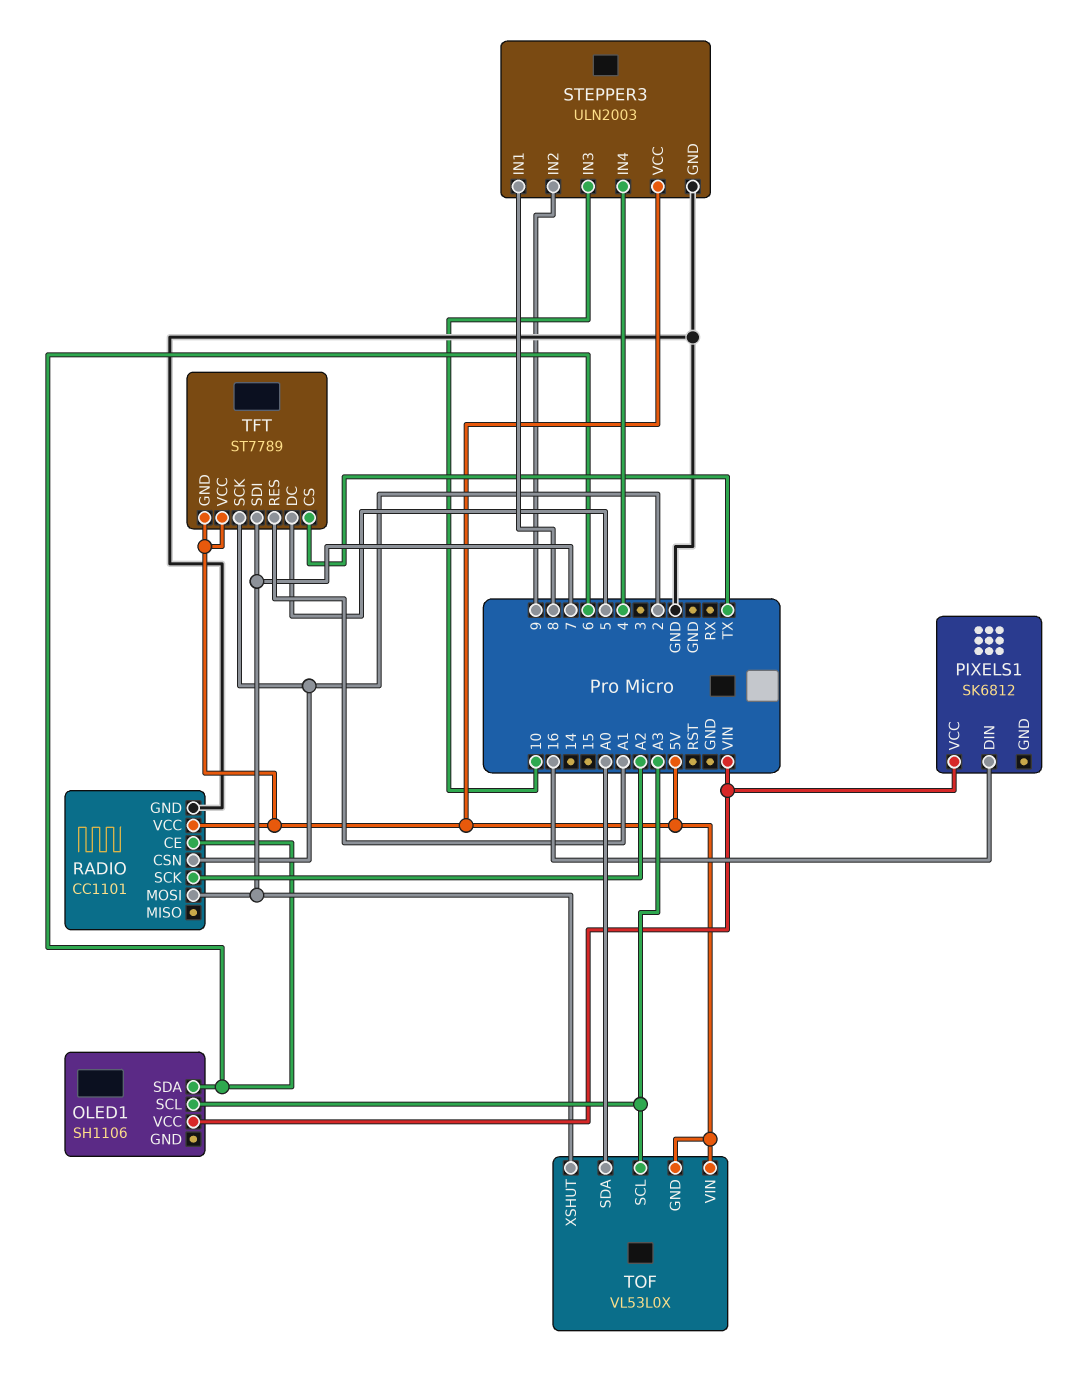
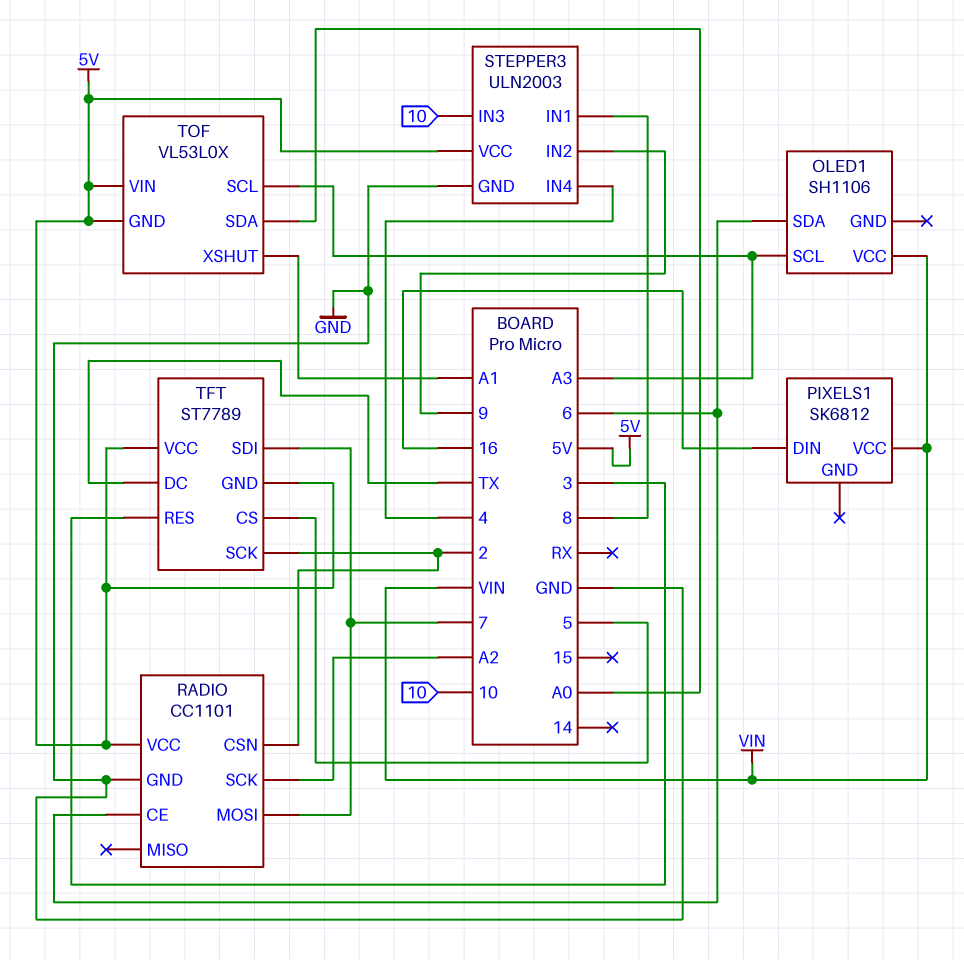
TFT pin CS: TX -> 5
TFT pin DC: 5 -> TX
TFT pin RES: A1 -> 3
TOF pin XSHUT: 7 -> A1

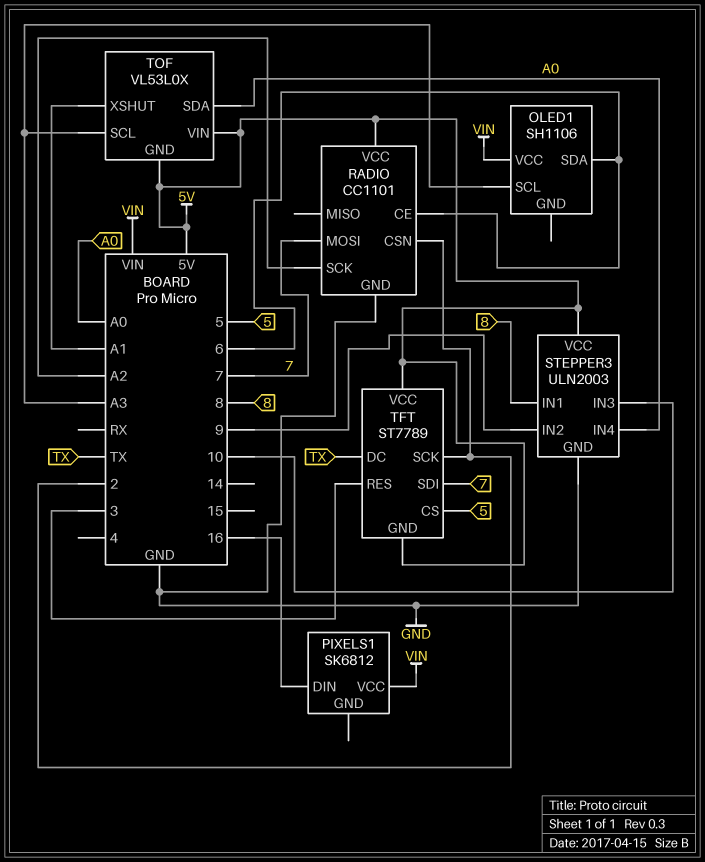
STEPPER3 pin IN4: 4 -> A0

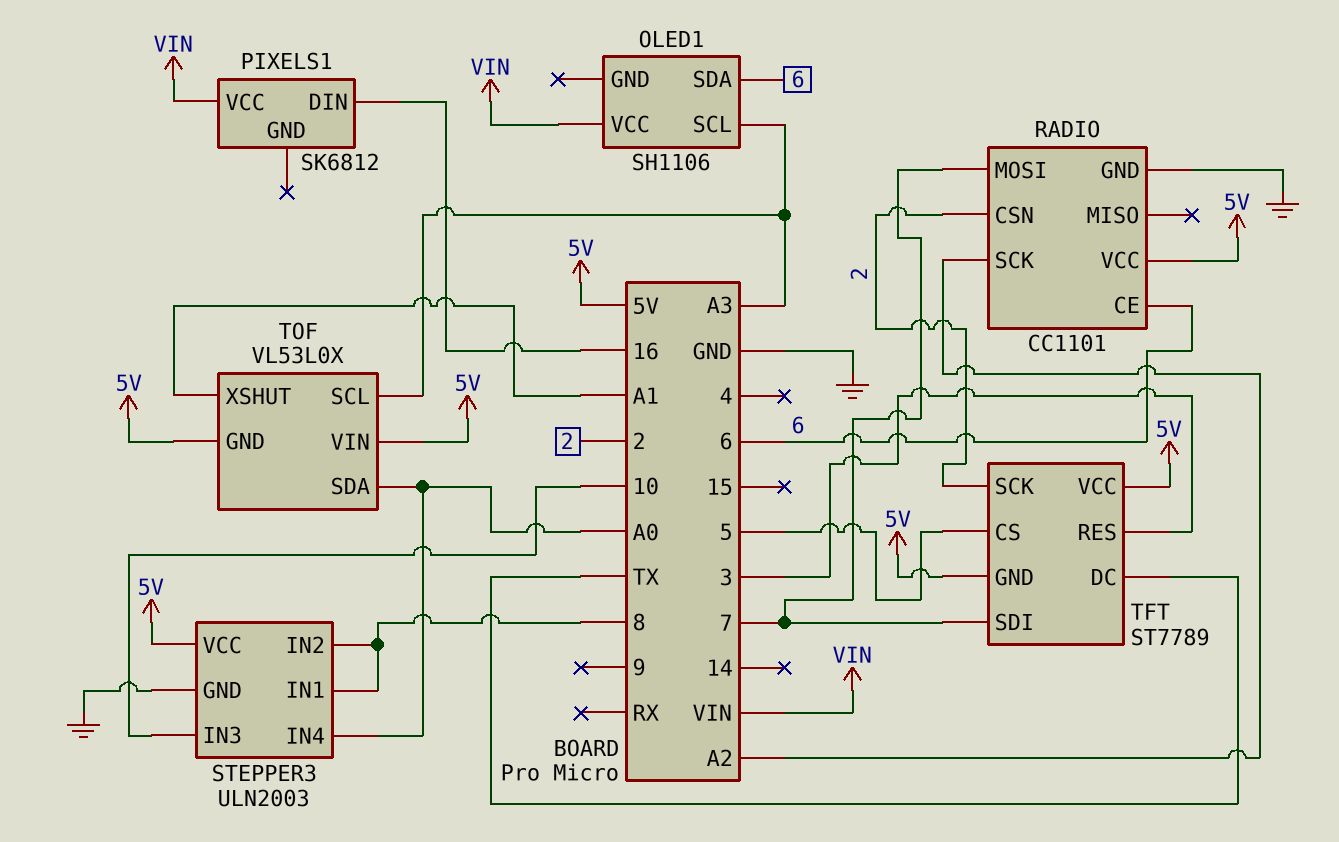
STEPPER3 pin IN2: 9 -> 8

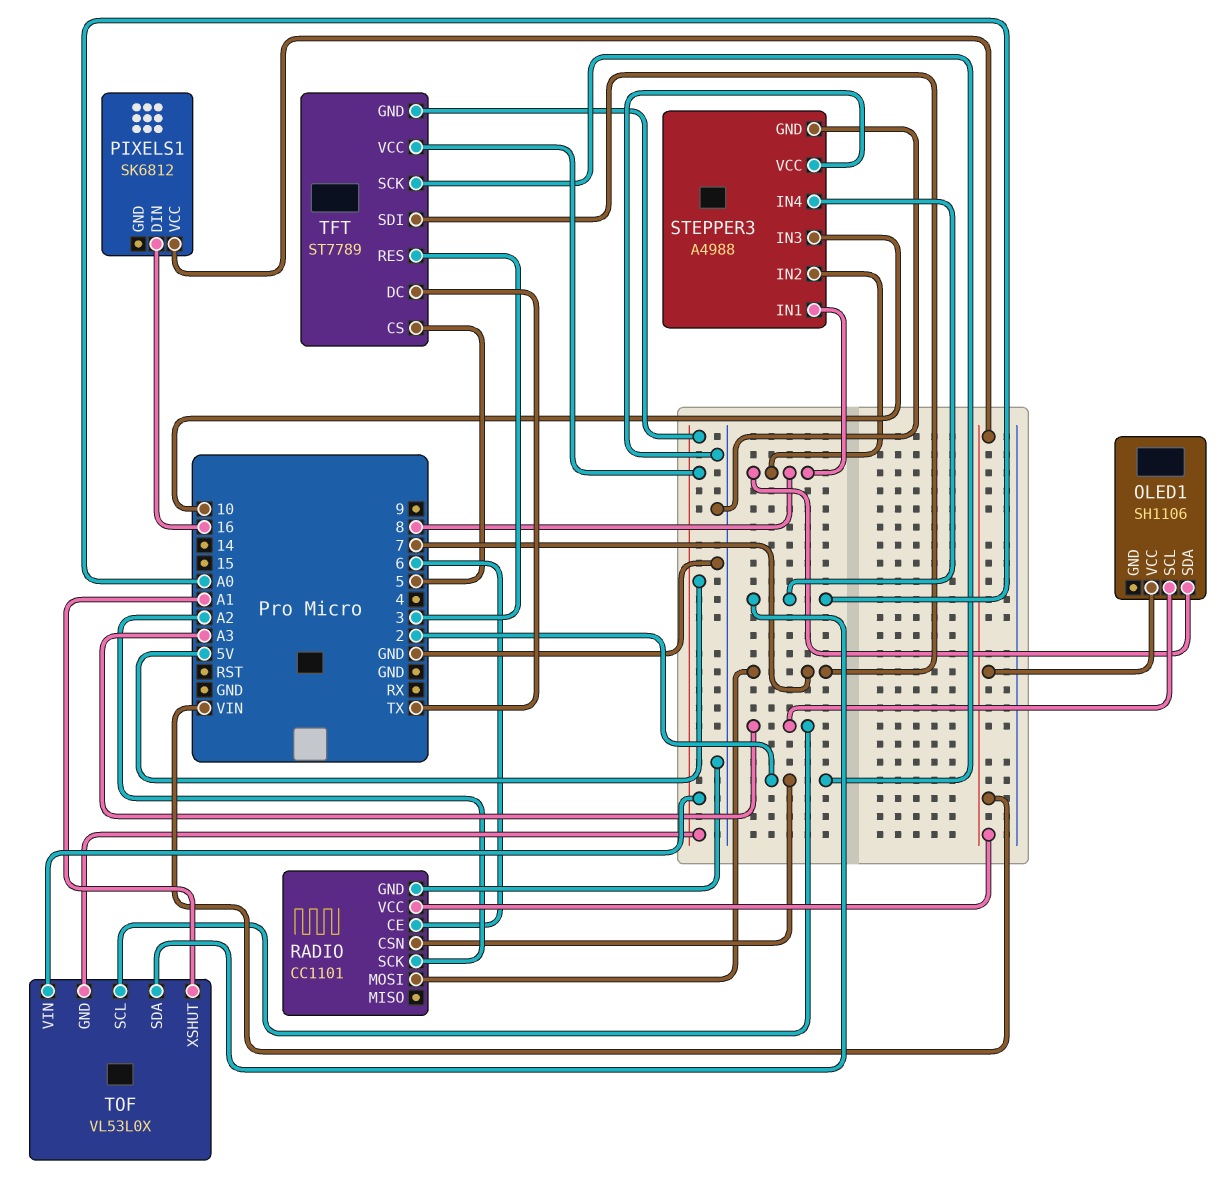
OLED1 pin SDA: 6 -> 8
RADIO pin VCC: 5V -> VIN
STEPPER3: ULN2003 -> A4988
STEPPER3 pin VCC: 5V -> GND

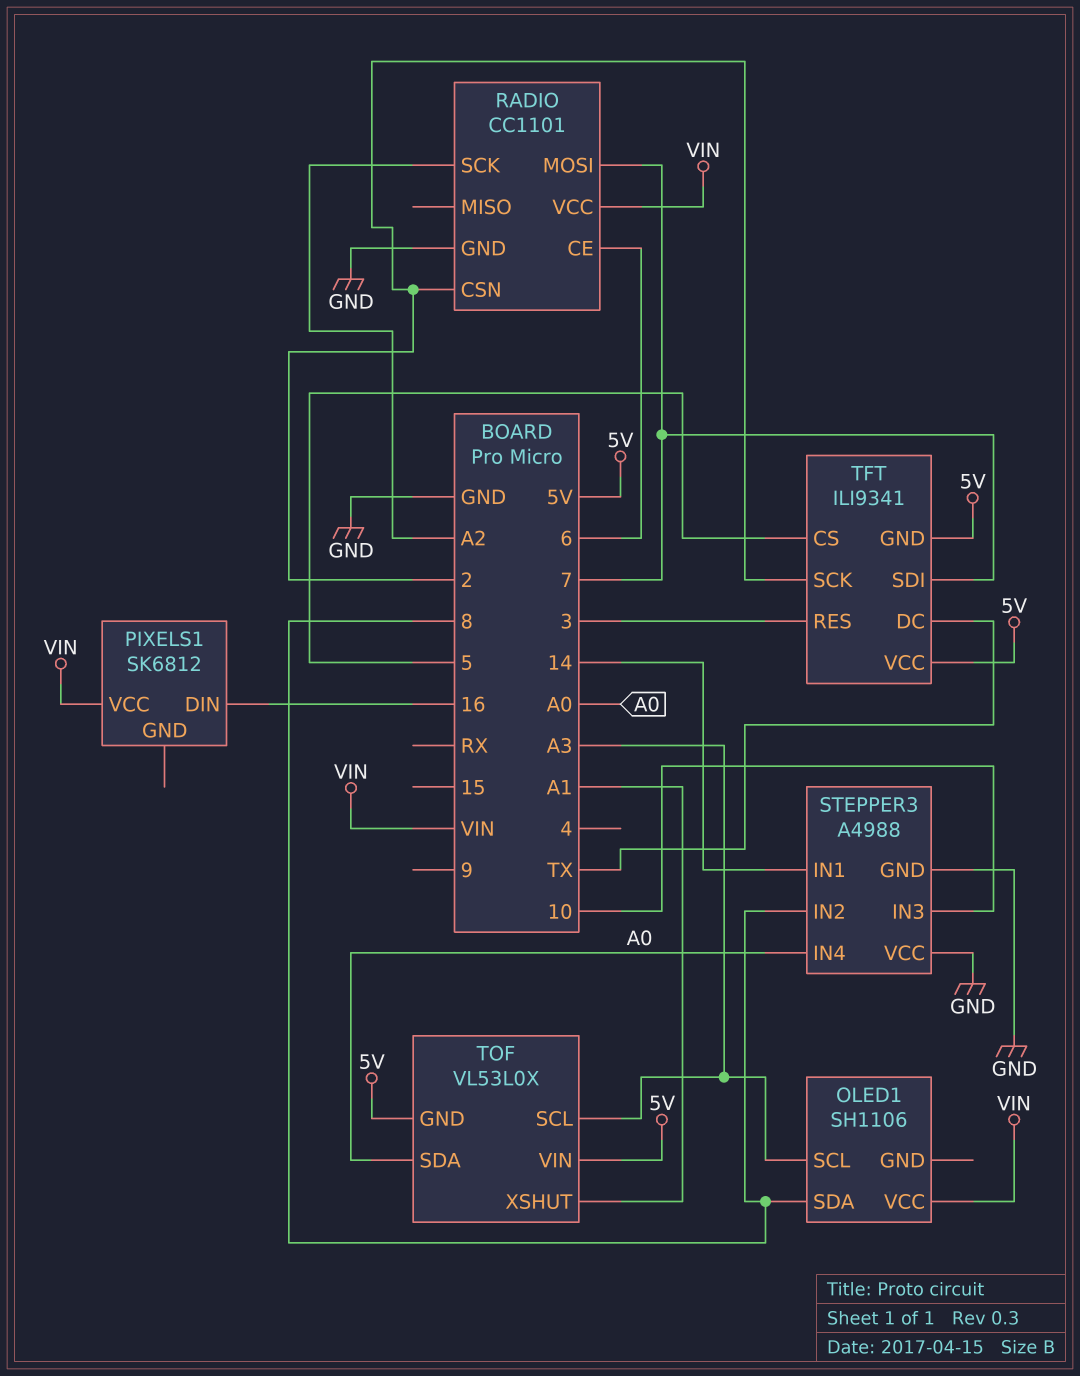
STEPPER3 pin IN1: 8 -> 14
TFT: ST7789 -> ILI9341

